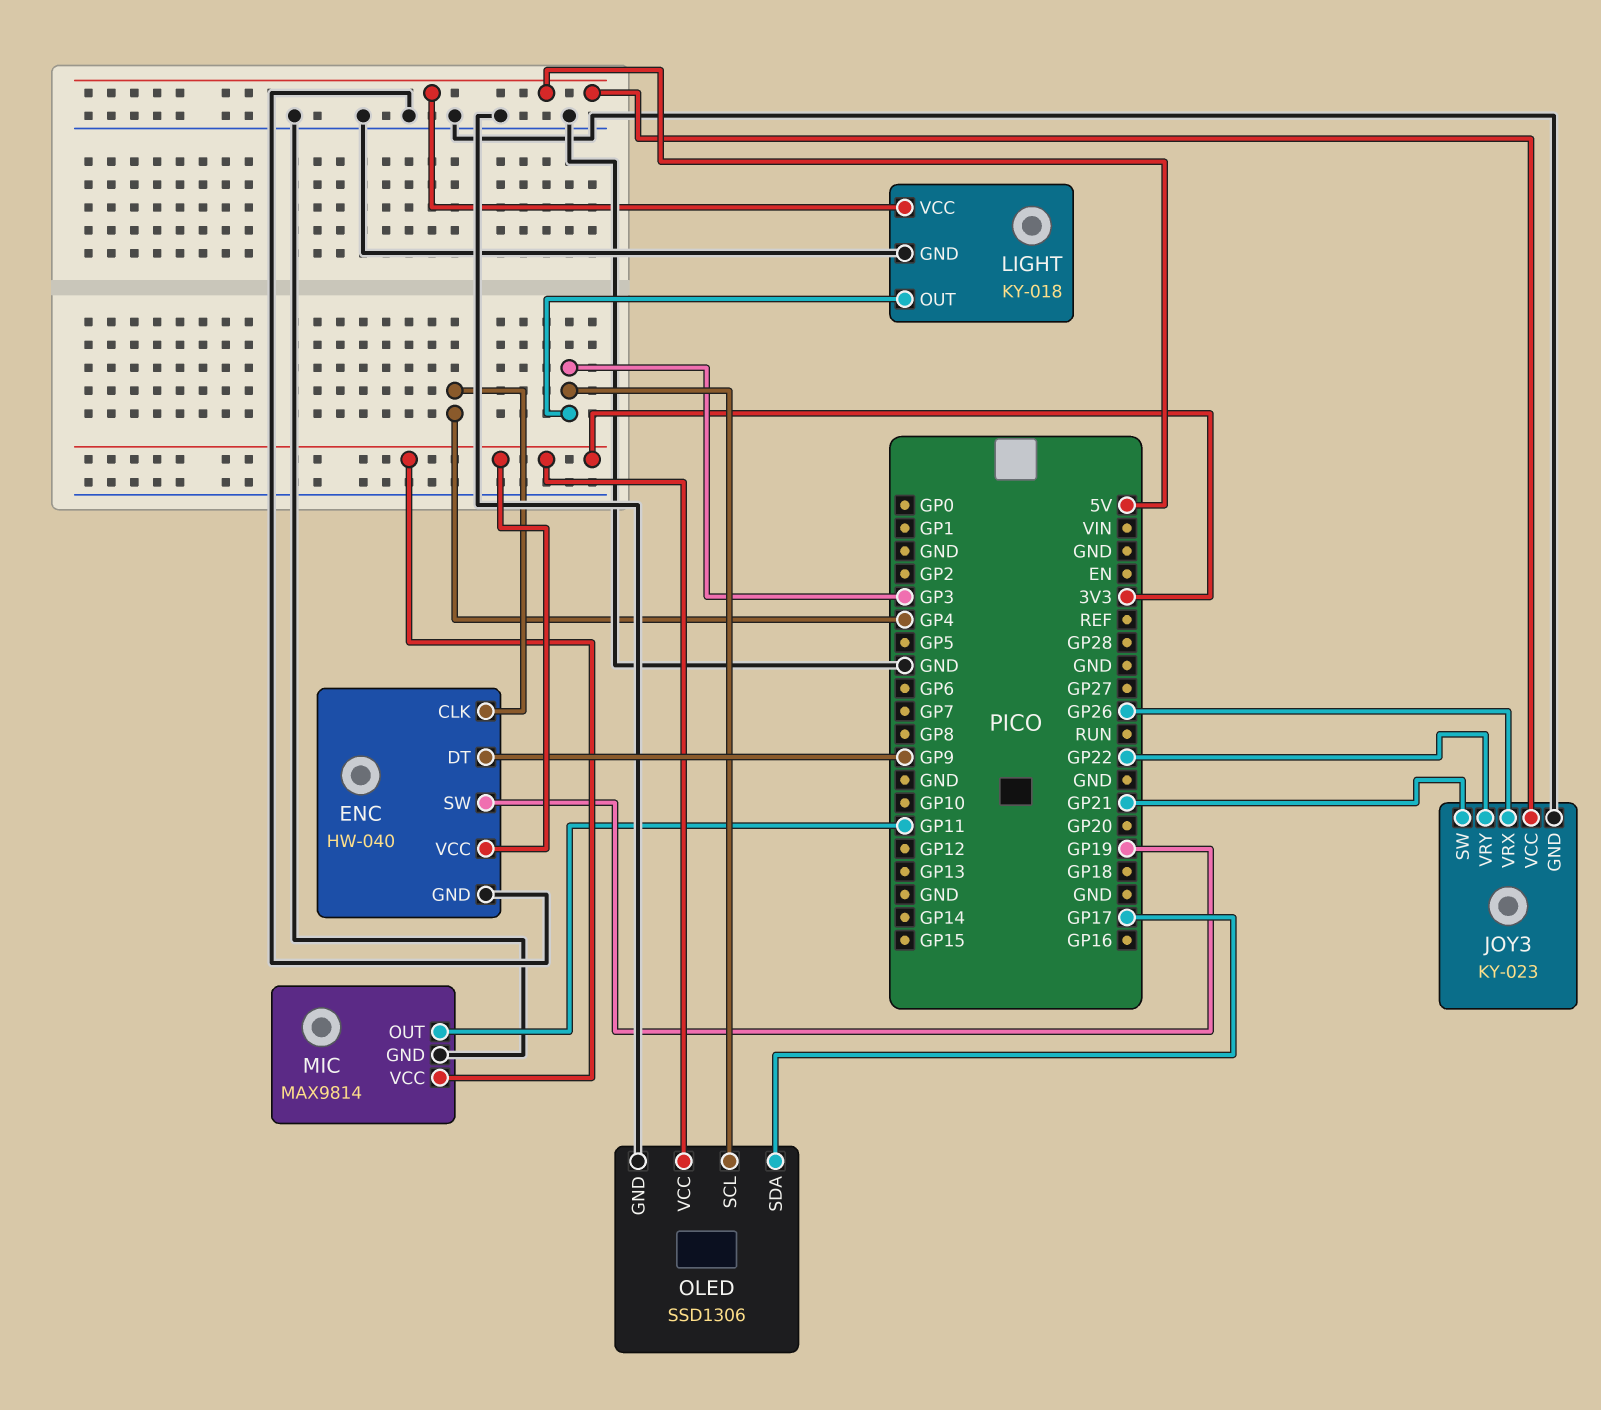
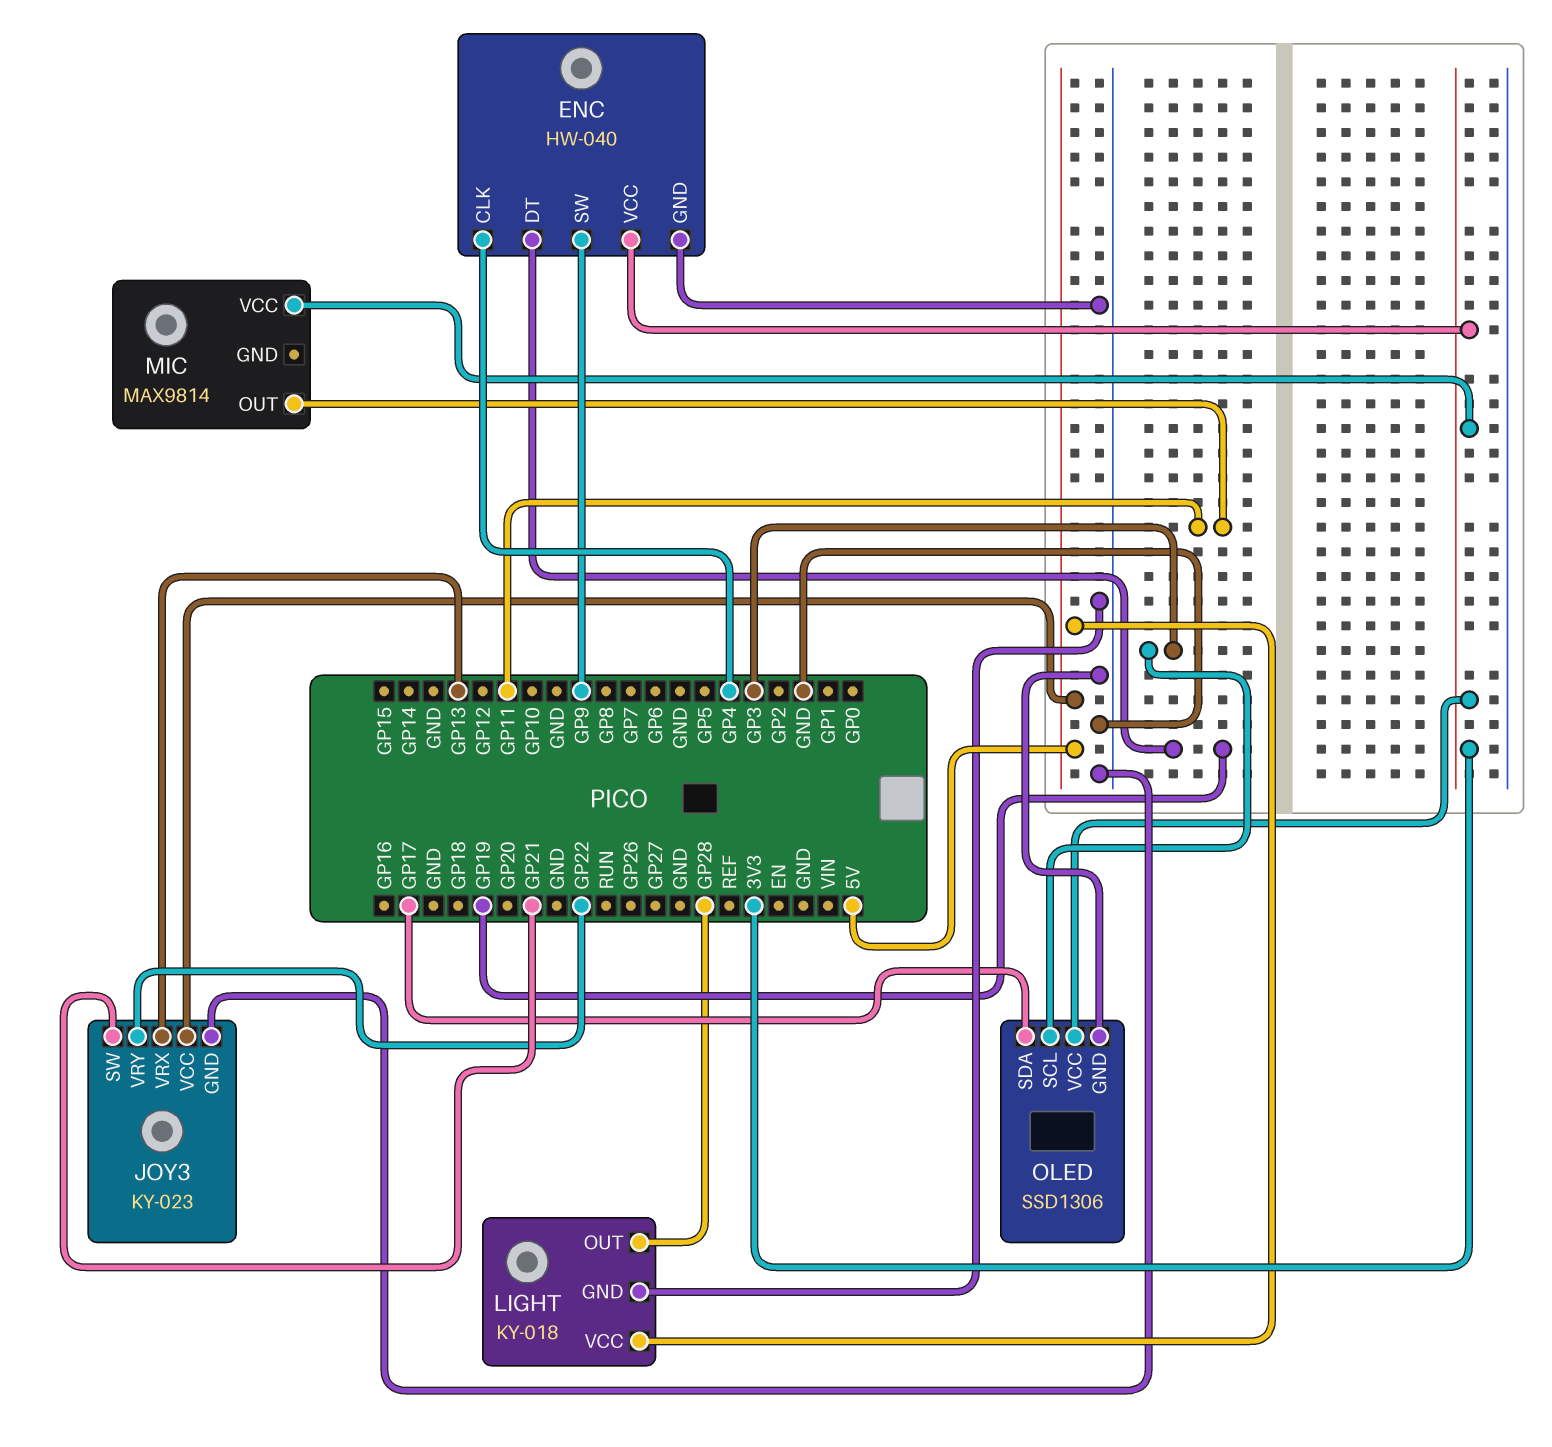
ENC pin DT: GP9 -> GP19
ENC pin SW: GP19 -> GP9
JOY3 pin VRX: GP26 -> GP13
LIGHT pin OUT: GP3 -> GP28
MIC pin GND: GND -> none

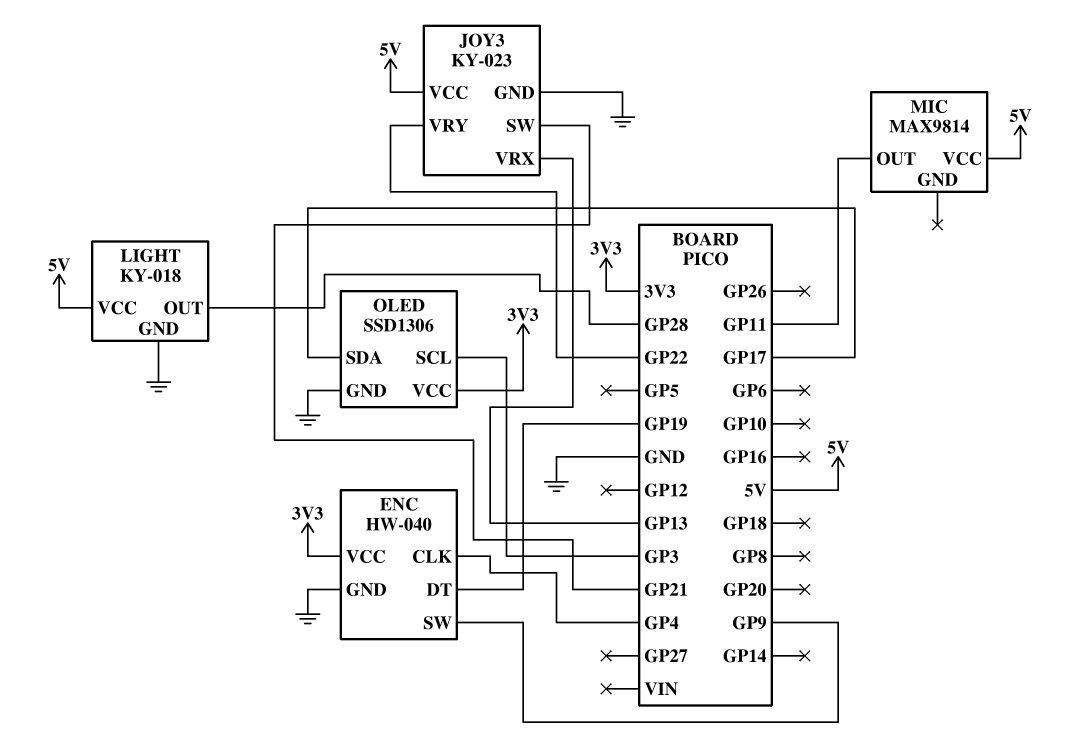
MIC pin VCC: 3V3 -> 5V

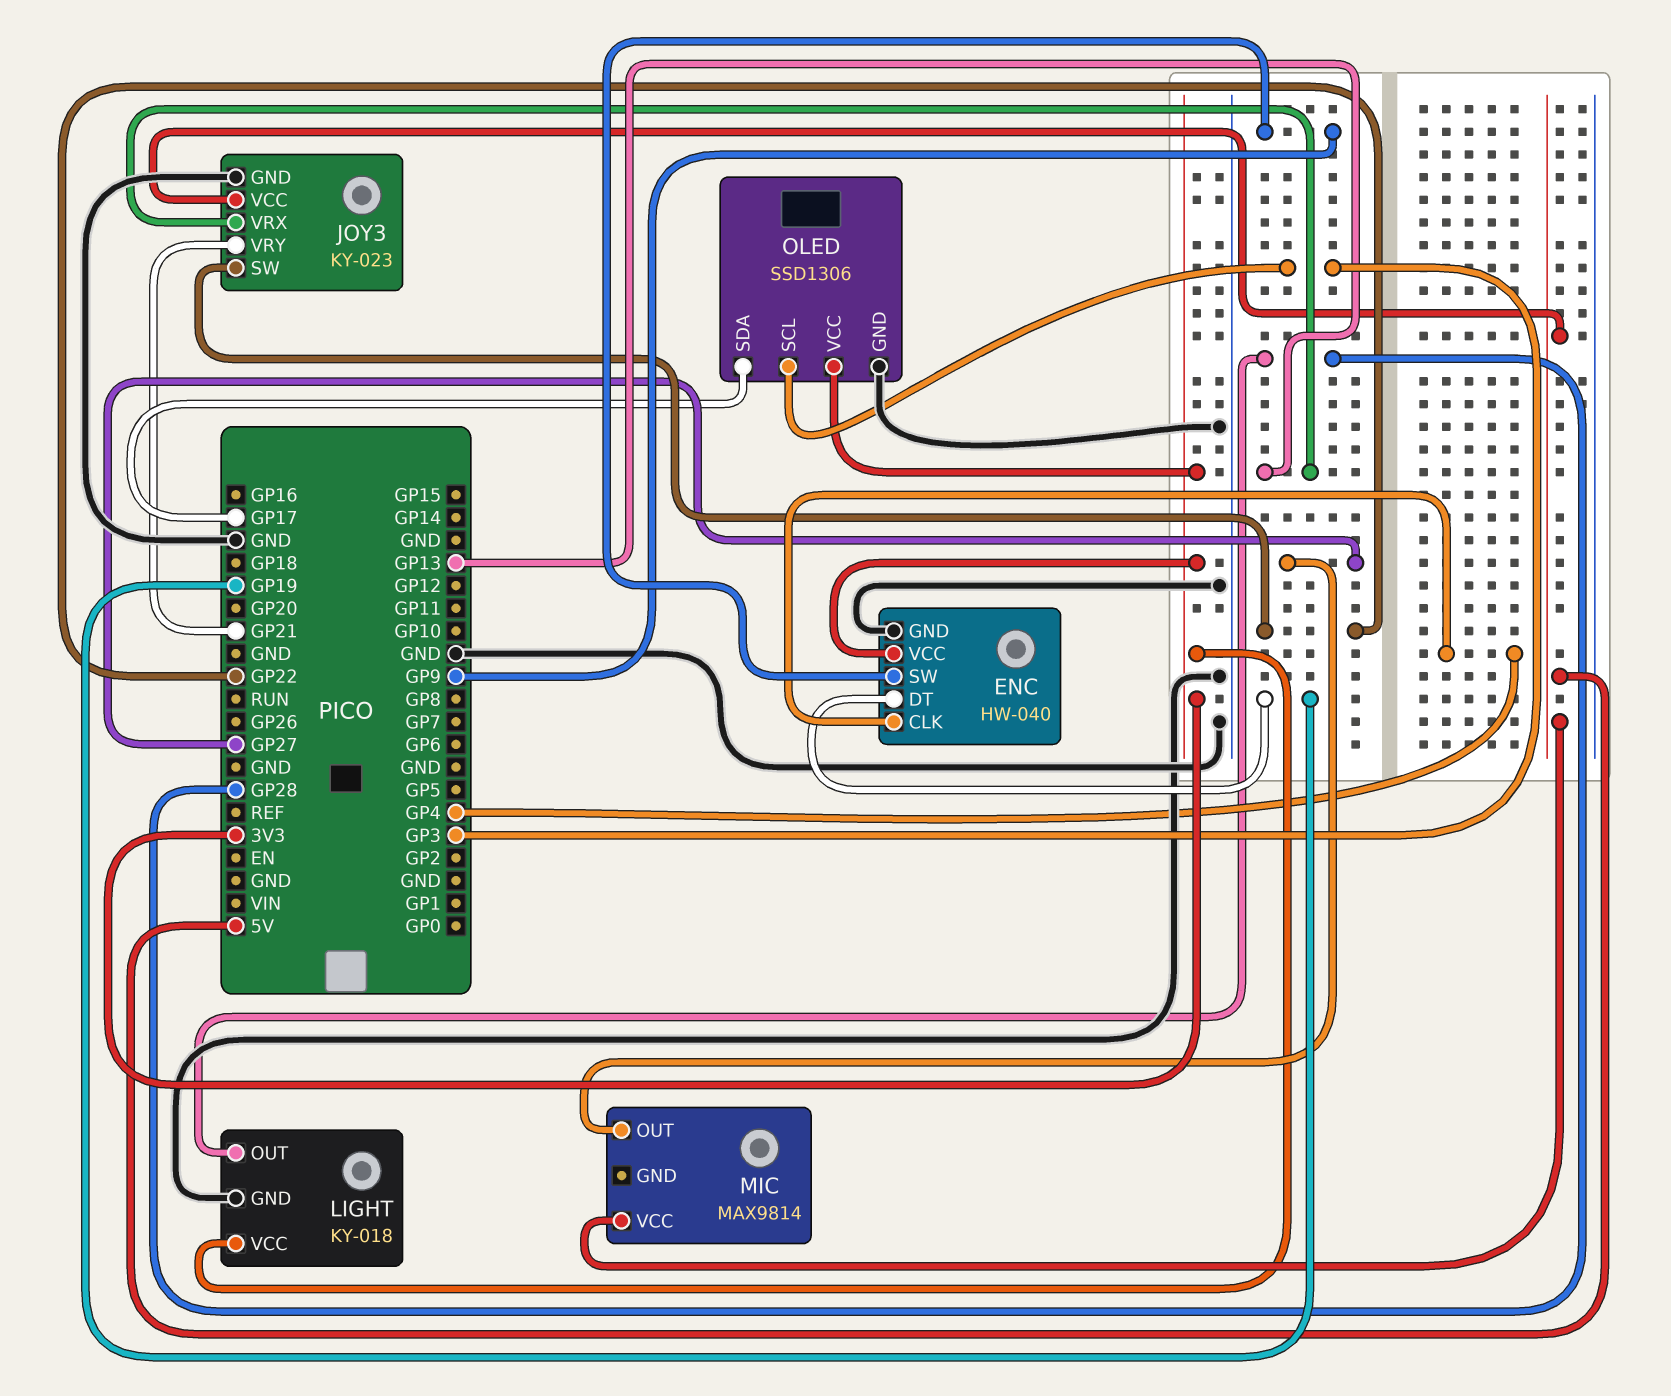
JOY3 pin SW: GP21 -> GP22
JOY3 pin VRY: GP22 -> GP21
LIGHT pin VCC: 5V -> 3V3
MIC pin OUT: GP11 -> GP27

